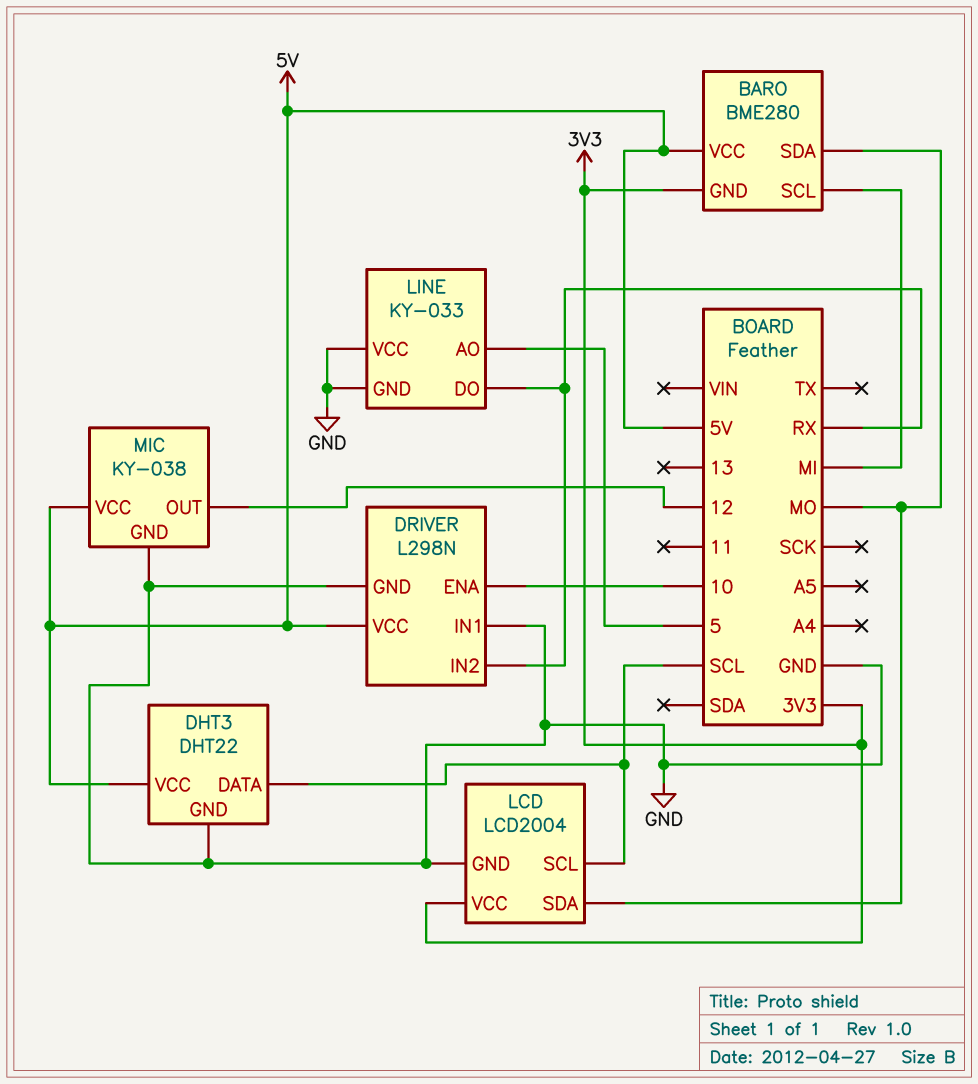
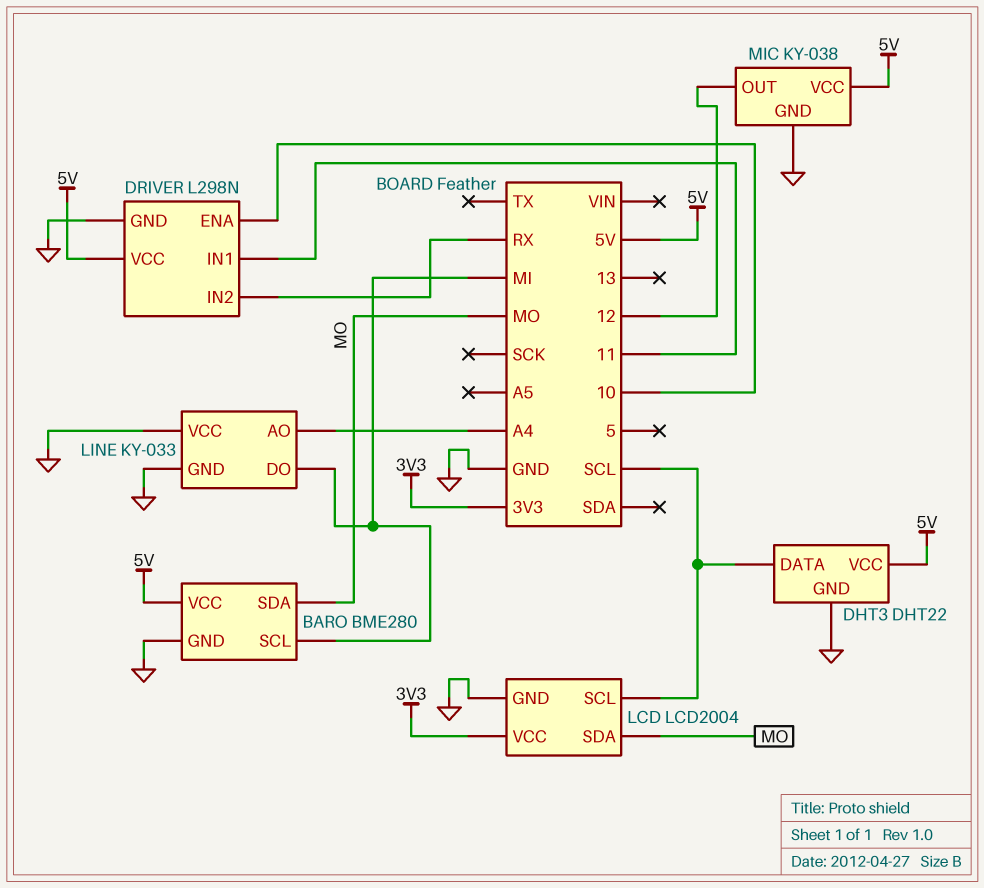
BARO pin GND: 3V3 -> GND
DRIVER pin IN1: GND -> 11
LINE pin AO: 5 -> A4
LINE pin DO: RX -> MI

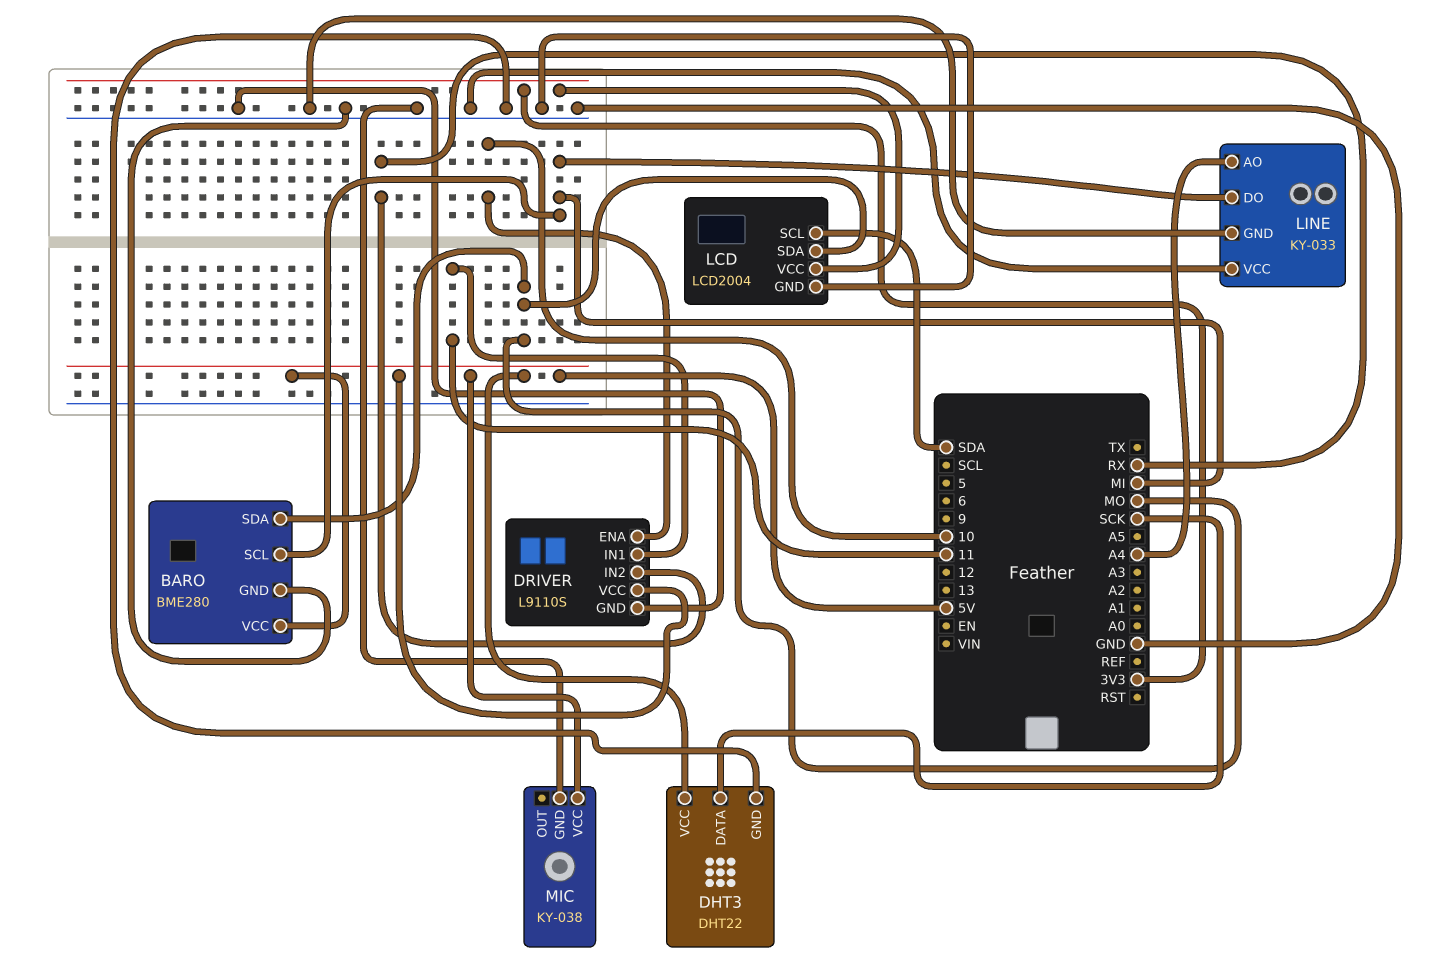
DHT3 pin DATA: SCL -> SCK
DRIVER: L298N -> L9110S
LCD pin SCL: SCL -> SDA
MIC pin OUT: 12 -> none

